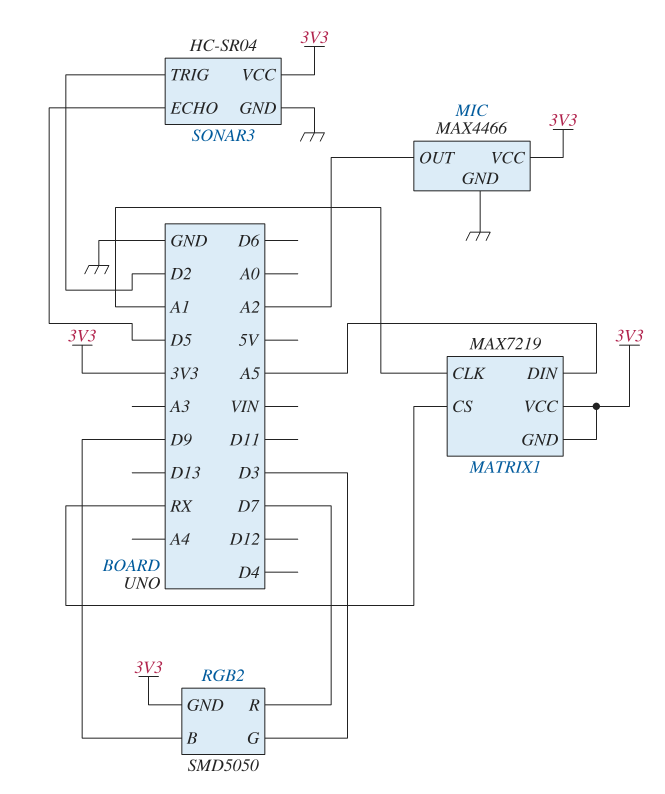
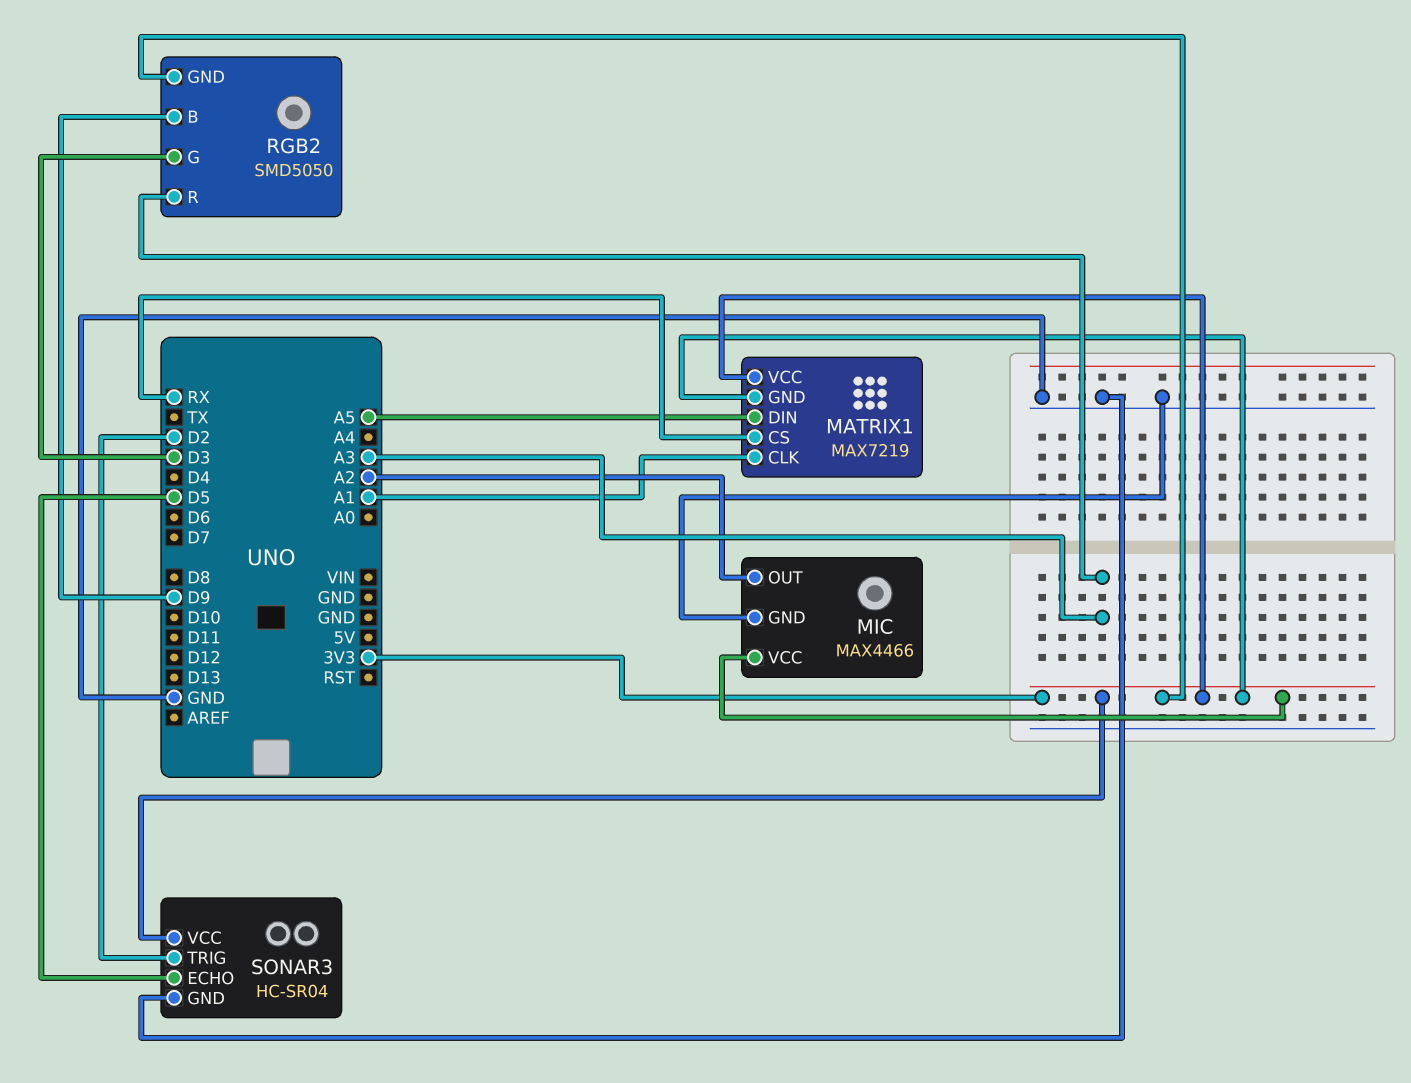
RGB2 pin R: D7 -> A3

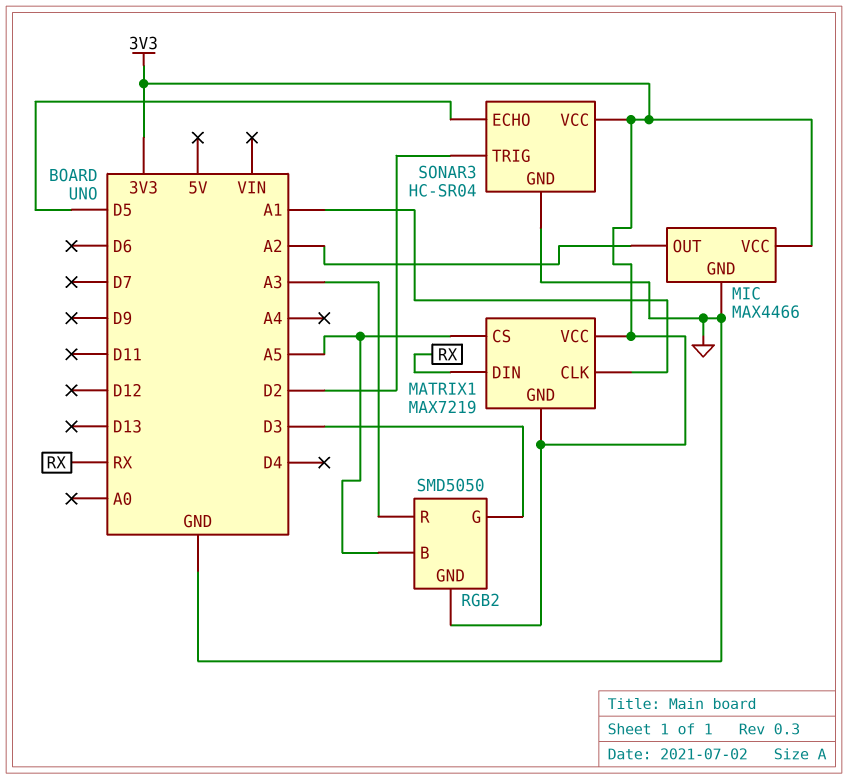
MATRIX1 pin CS: RX -> A5
MATRIX1 pin DIN: A5 -> RX
RGB2 pin B: D9 -> A5

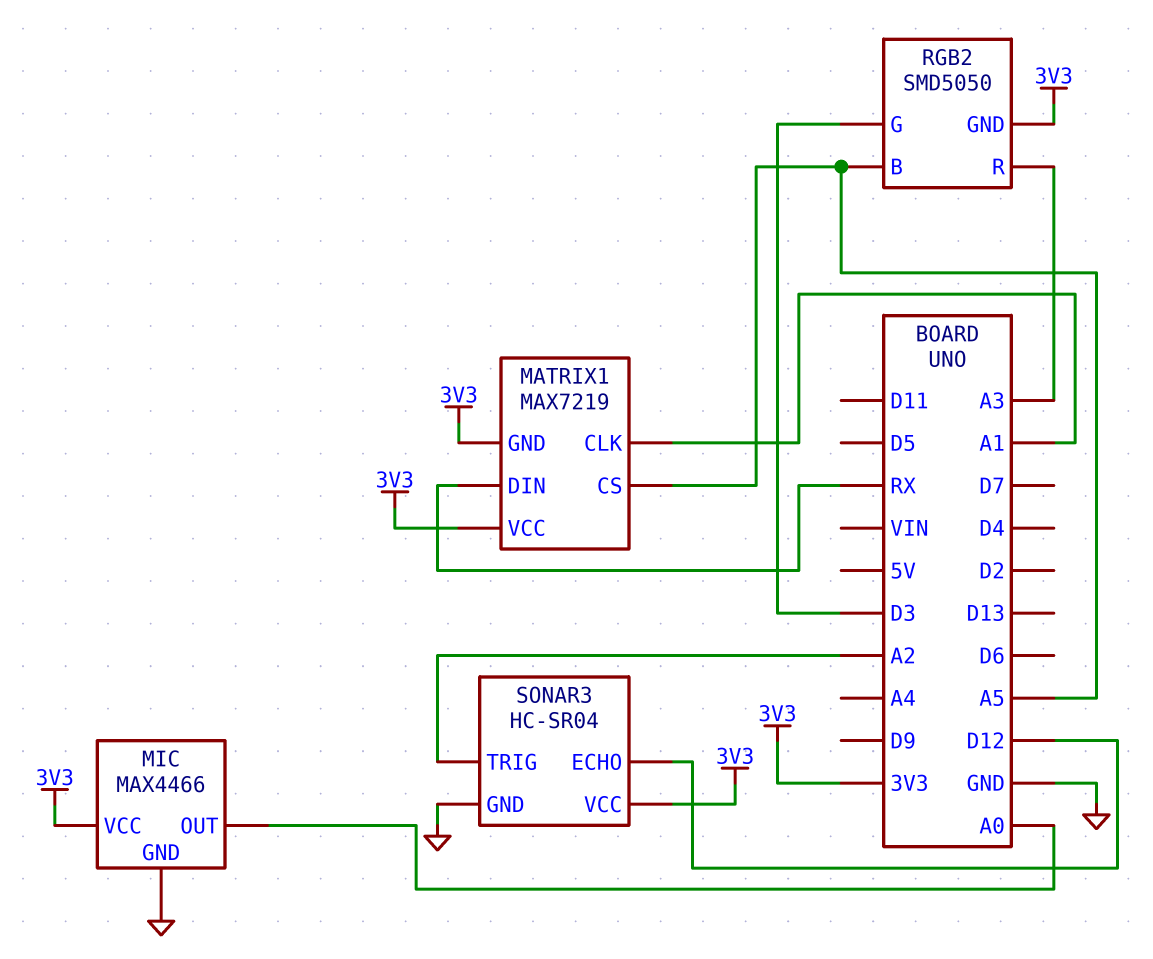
MIC pin OUT: A2 -> A0
SONAR3 pin ECHO: D5 -> D12
SONAR3 pin TRIG: D2 -> A2

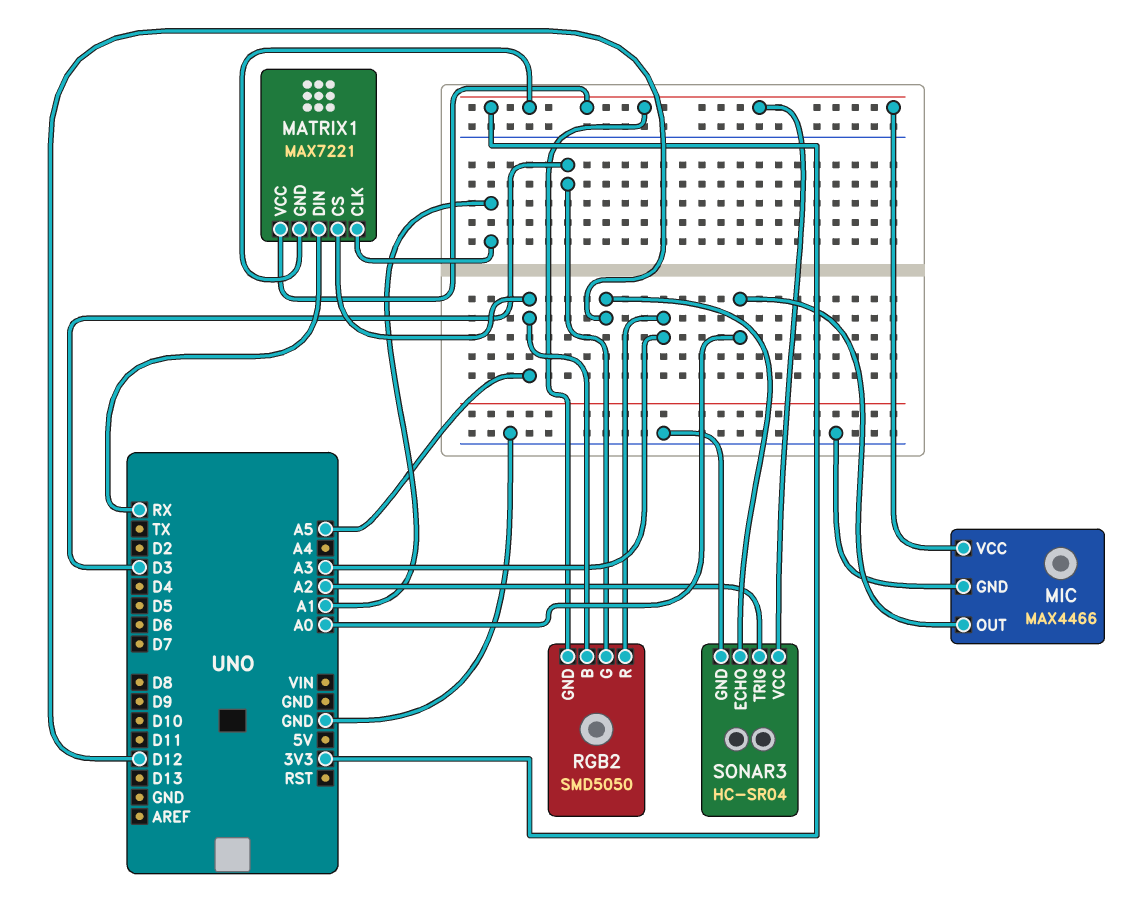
MATRIX1: MAX7219 -> MAX7221

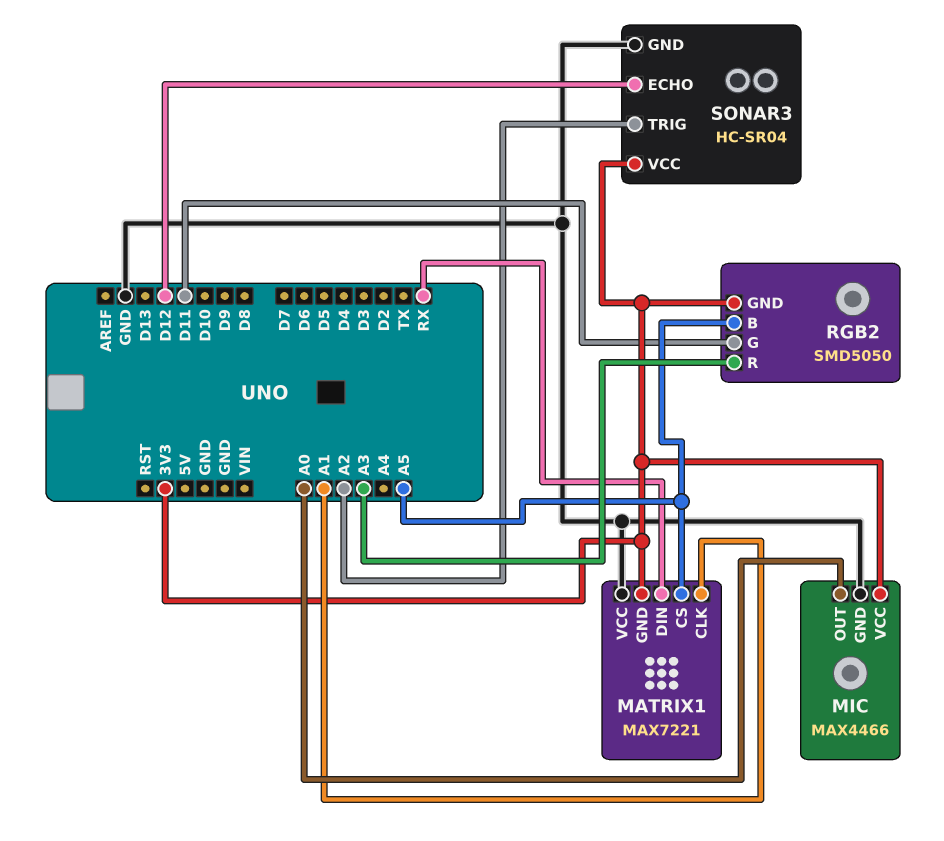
MATRIX1 pin VCC: 3V3 -> GND
RGB2 pin G: D3 -> D11

